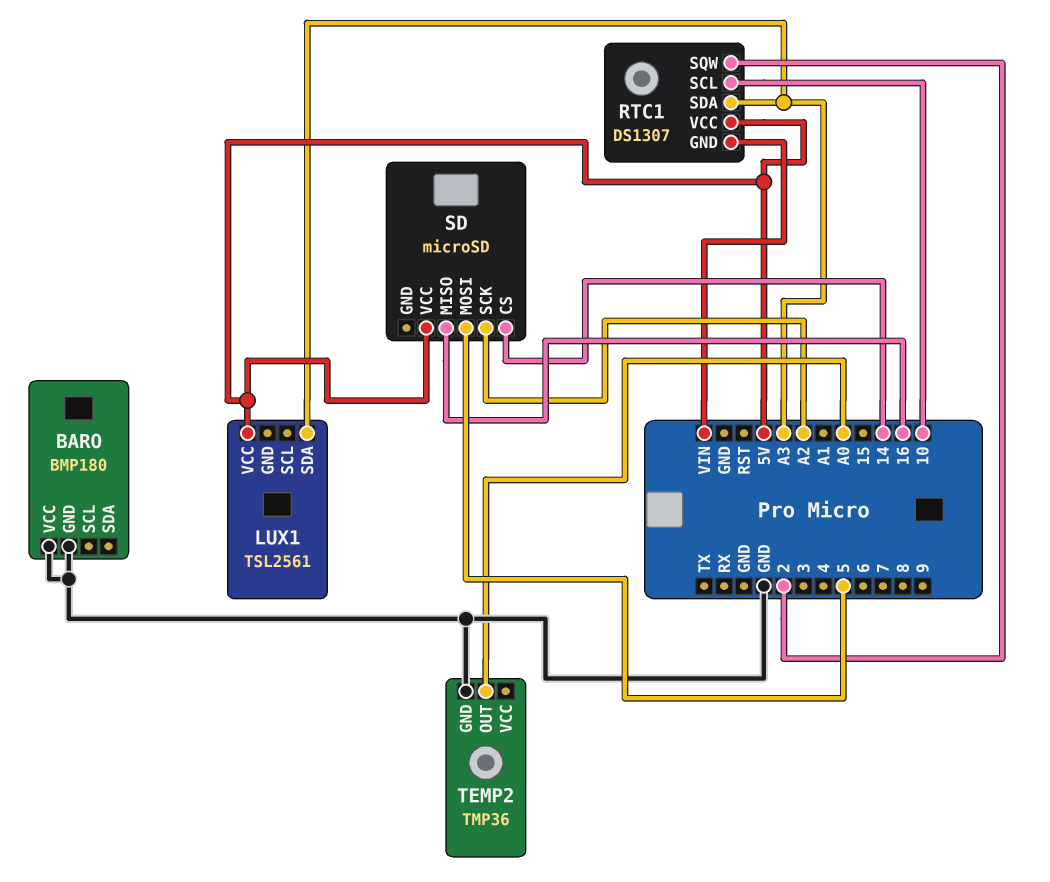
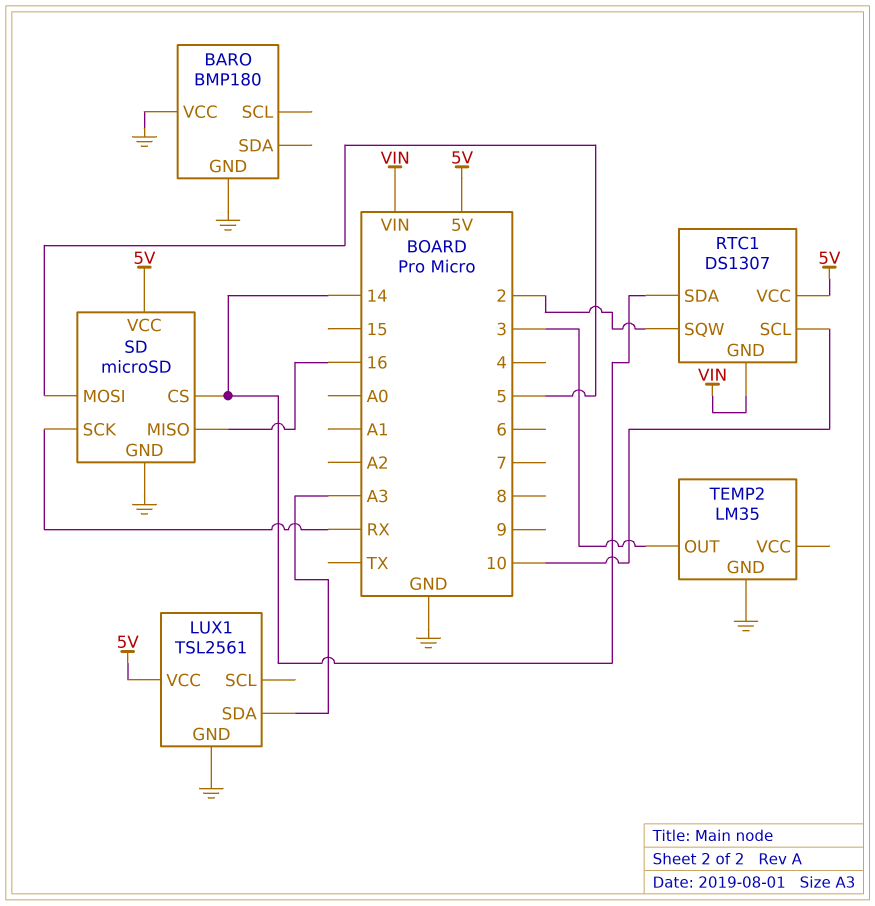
LUX1 pin GND: none -> GND
RTC1 pin SDA: A3 -> 14
SD pin GND: none -> GND
SD pin SCK: A2 -> RX
TEMP2: TMP36 -> LM35
TEMP2 pin OUT: A0 -> 3

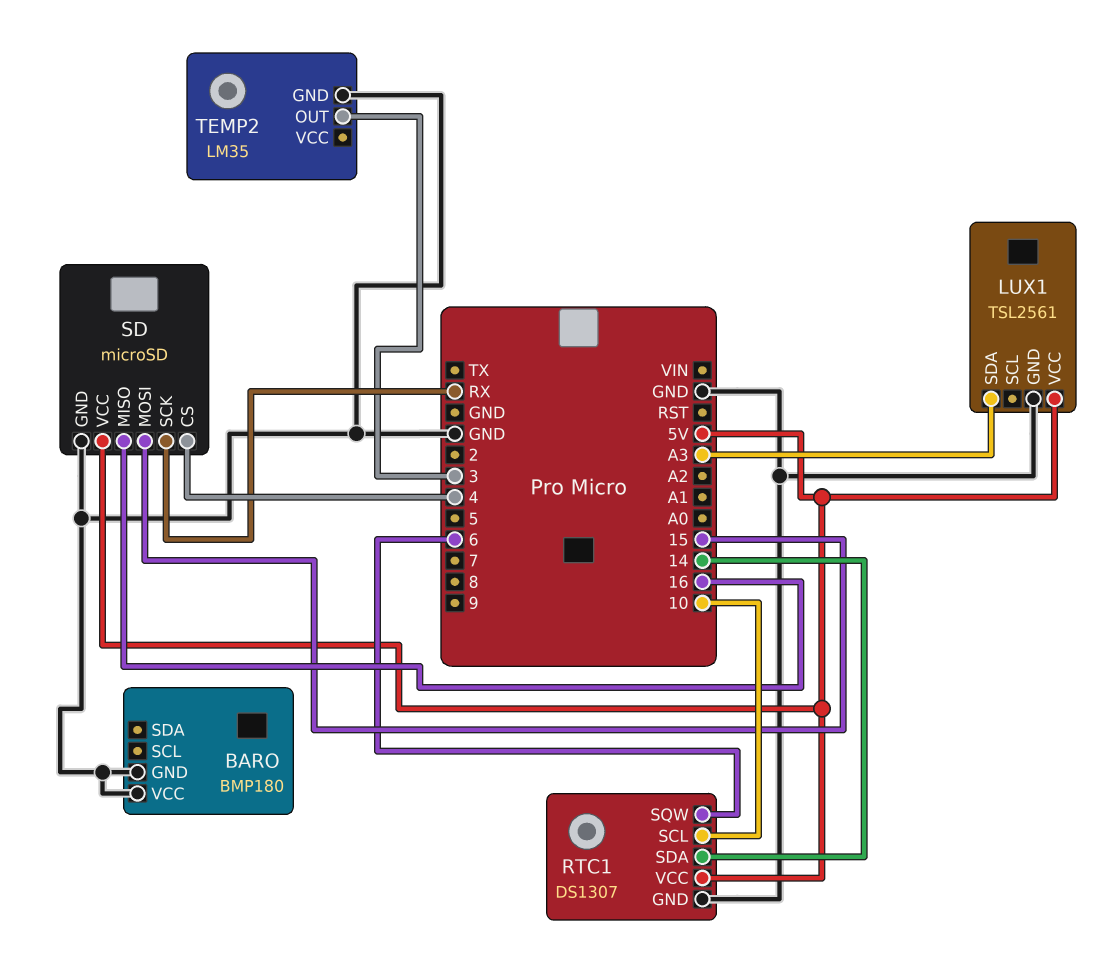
RTC1 pin GND: VIN -> GND
RTC1 pin SQW: 2 -> 6
SD pin CS: 14 -> 4
SD pin MOSI: 5 -> 15

